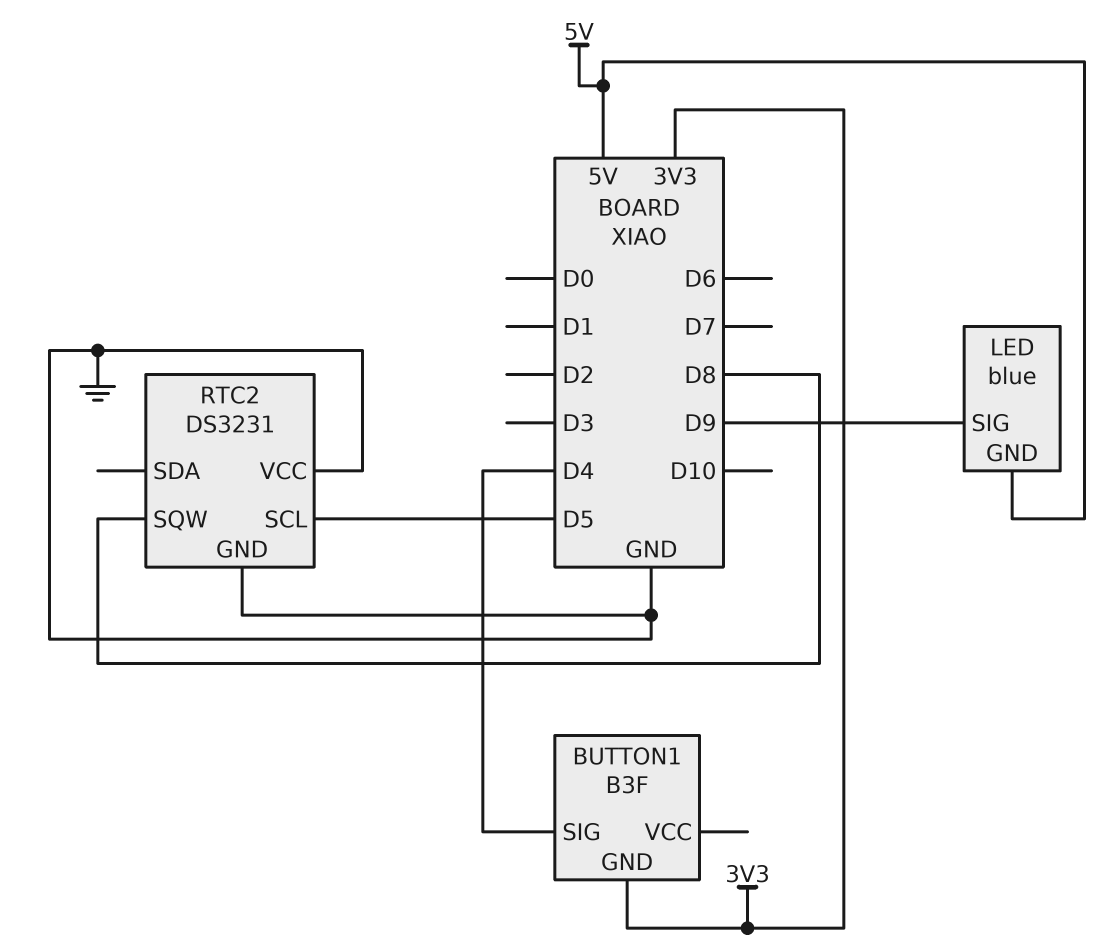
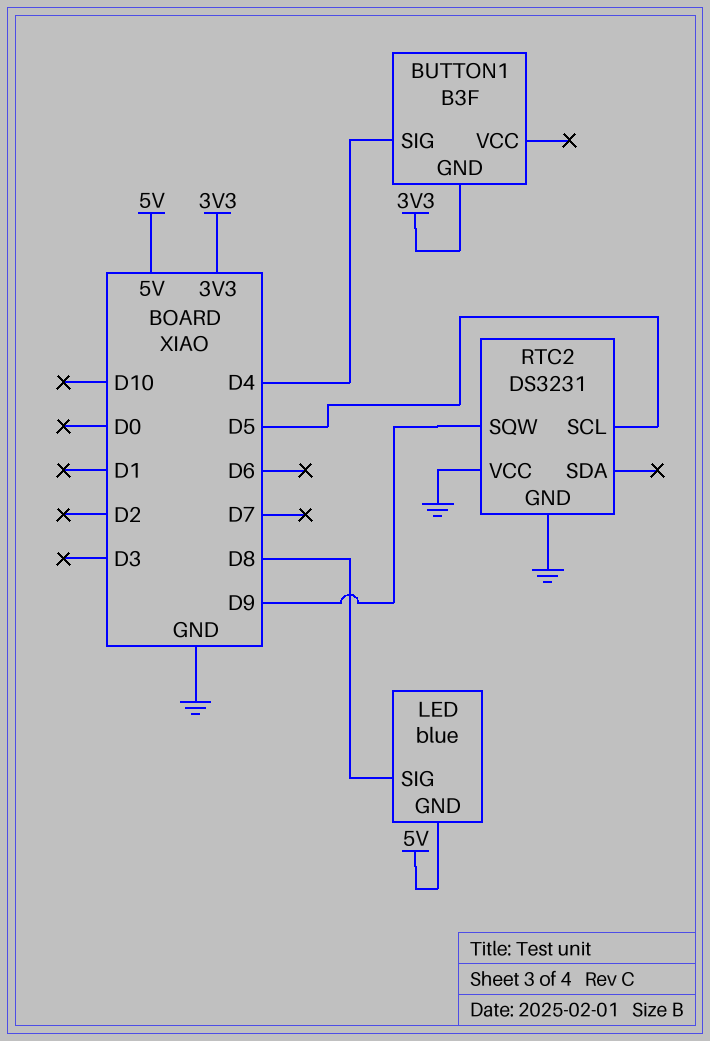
LED pin SIG: D9 -> D8
RTC2 pin SQW: D8 -> D9

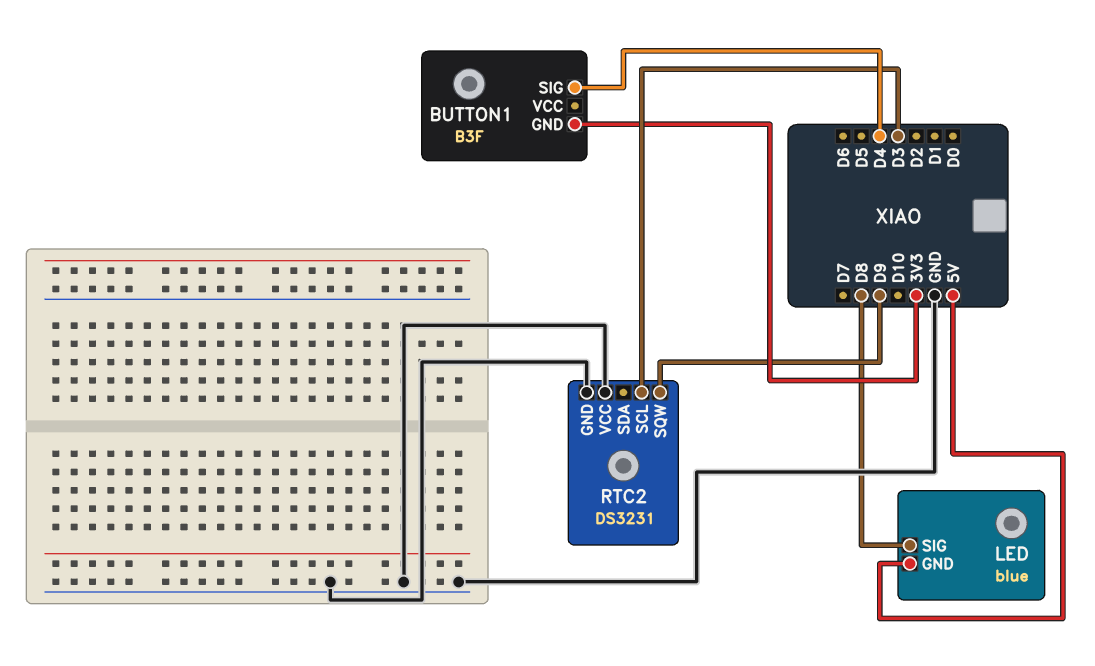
RTC2 pin SCL: D5 -> D3

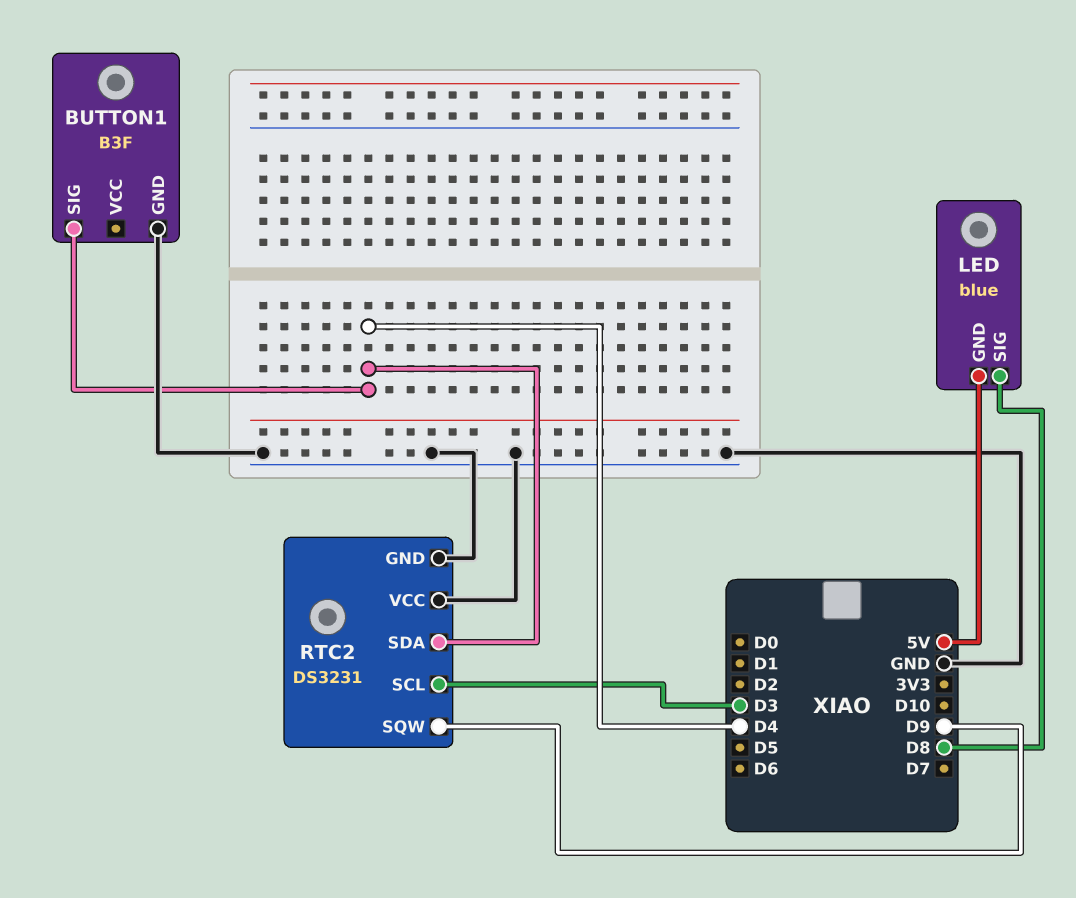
BUTTON1 pin GND: 3V3 -> GND
RTC2 pin SDA: none -> D4

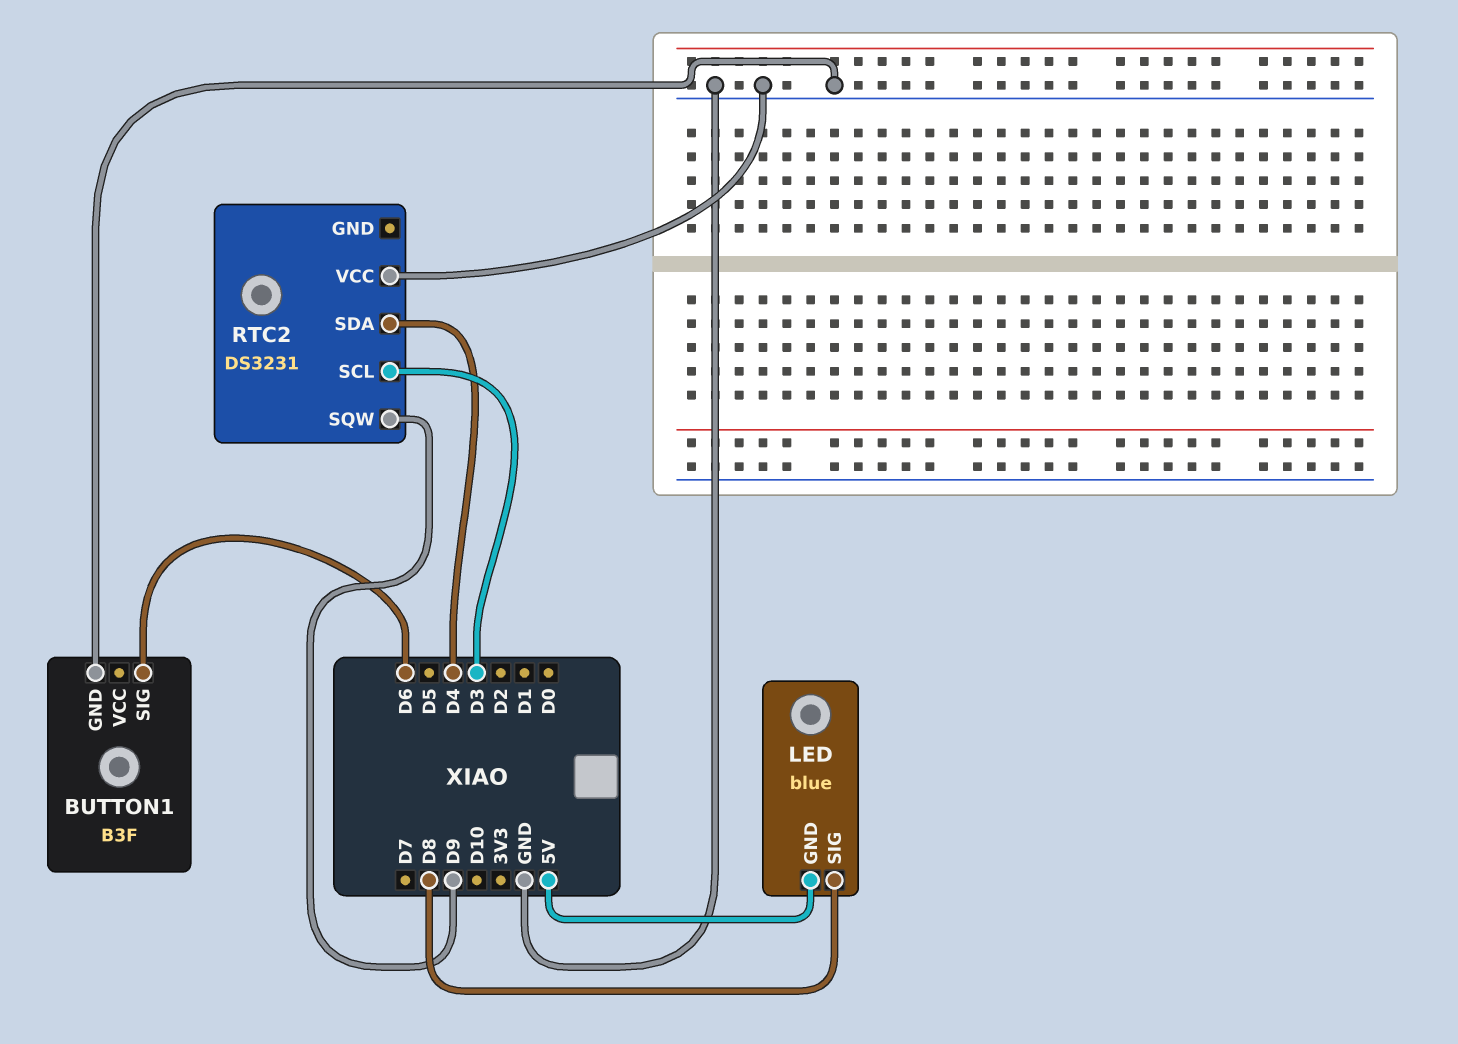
BUTTON1 pin SIG: D4 -> D6
RTC2 pin GND: GND -> none

